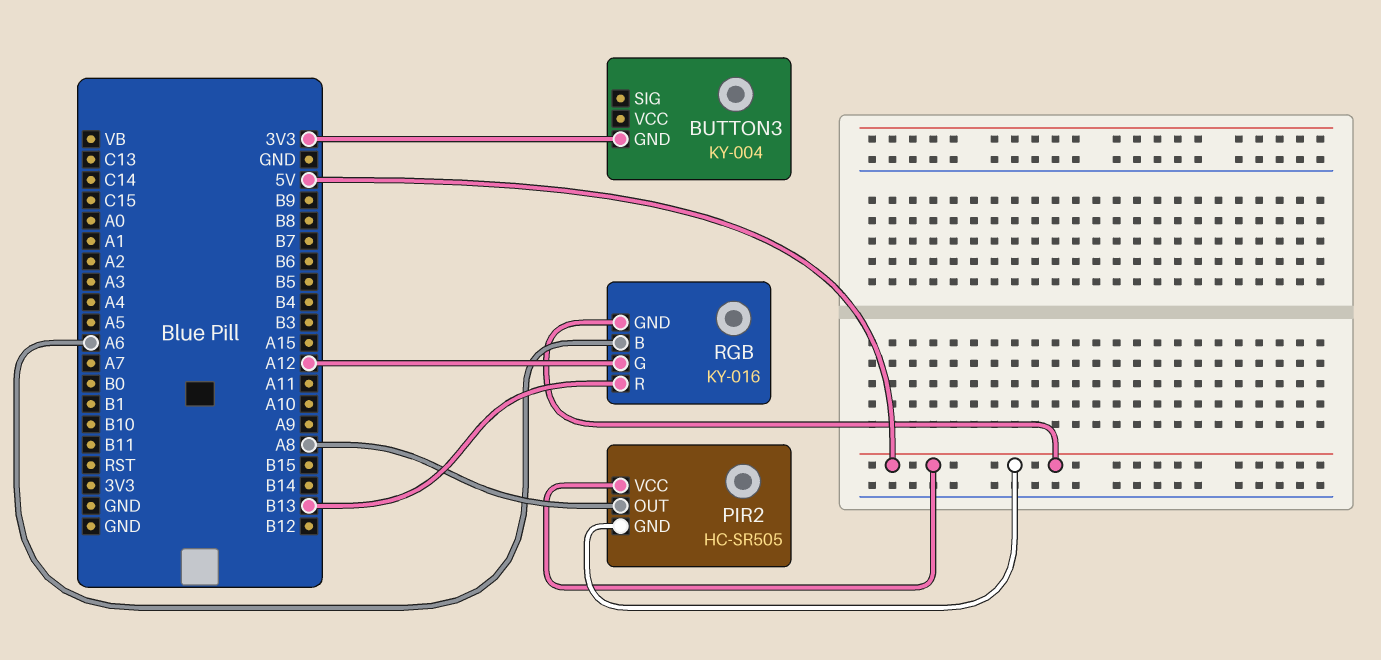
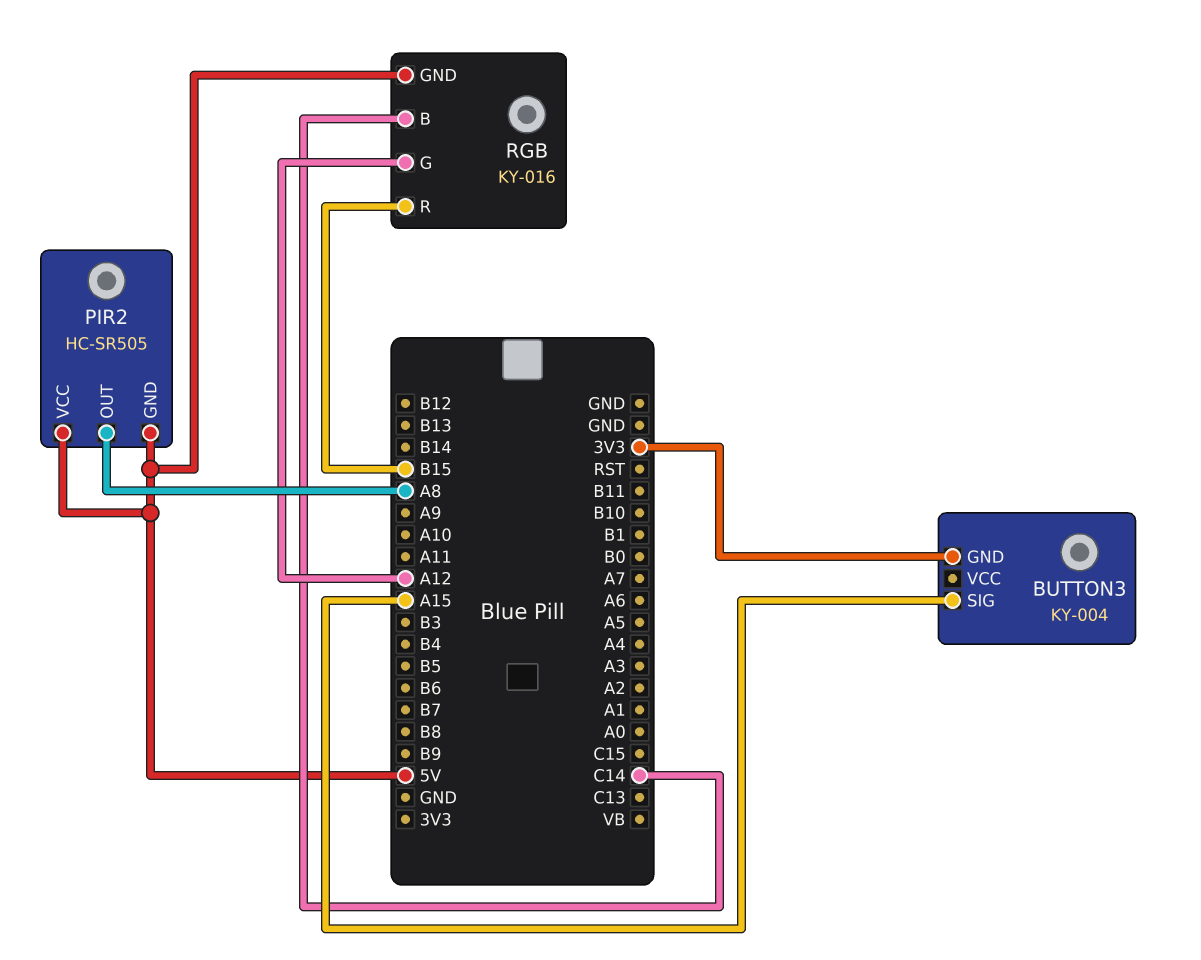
BUTTON3 pin SIG: none -> A15
RGB pin B: A6 -> C14
RGB pin R: B13 -> B15

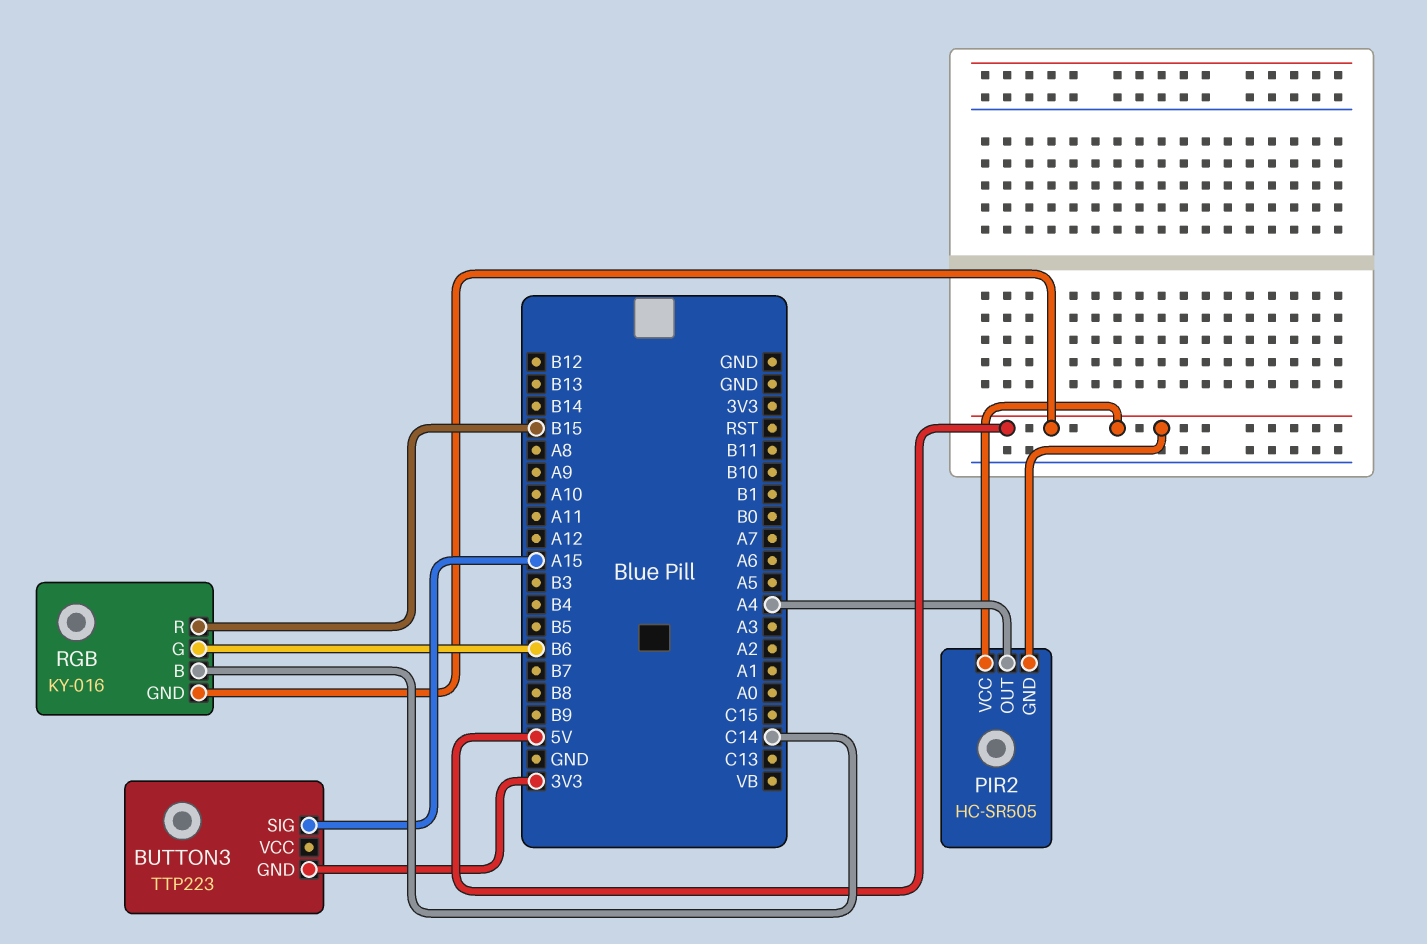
BUTTON3: KY-004 -> TTP223
PIR2 pin OUT: A8 -> A4
RGB pin G: A12 -> B6

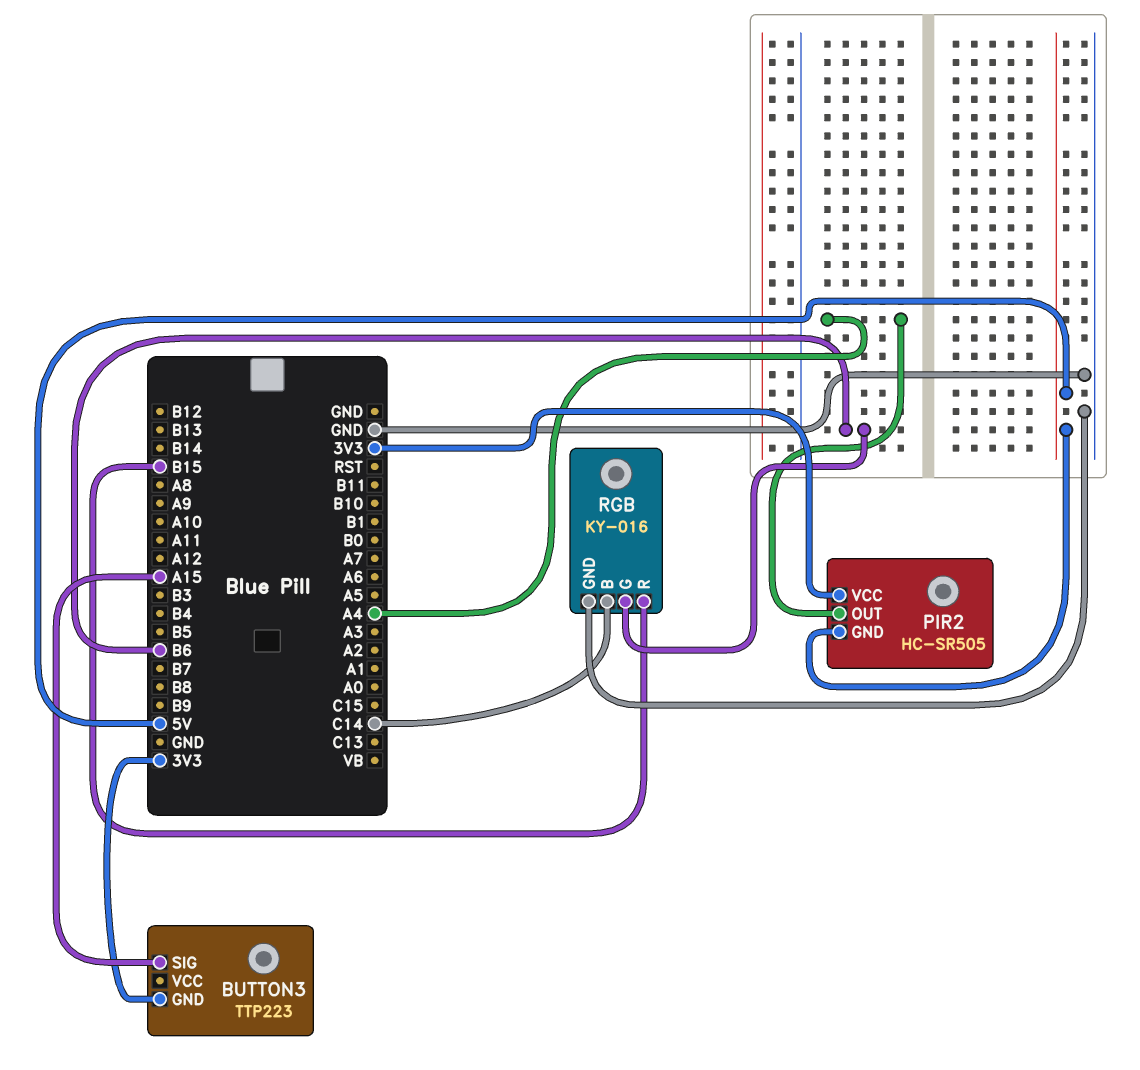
PIR2 pin VCC: 5V -> 3V3
RGB pin GND: 5V -> GND

